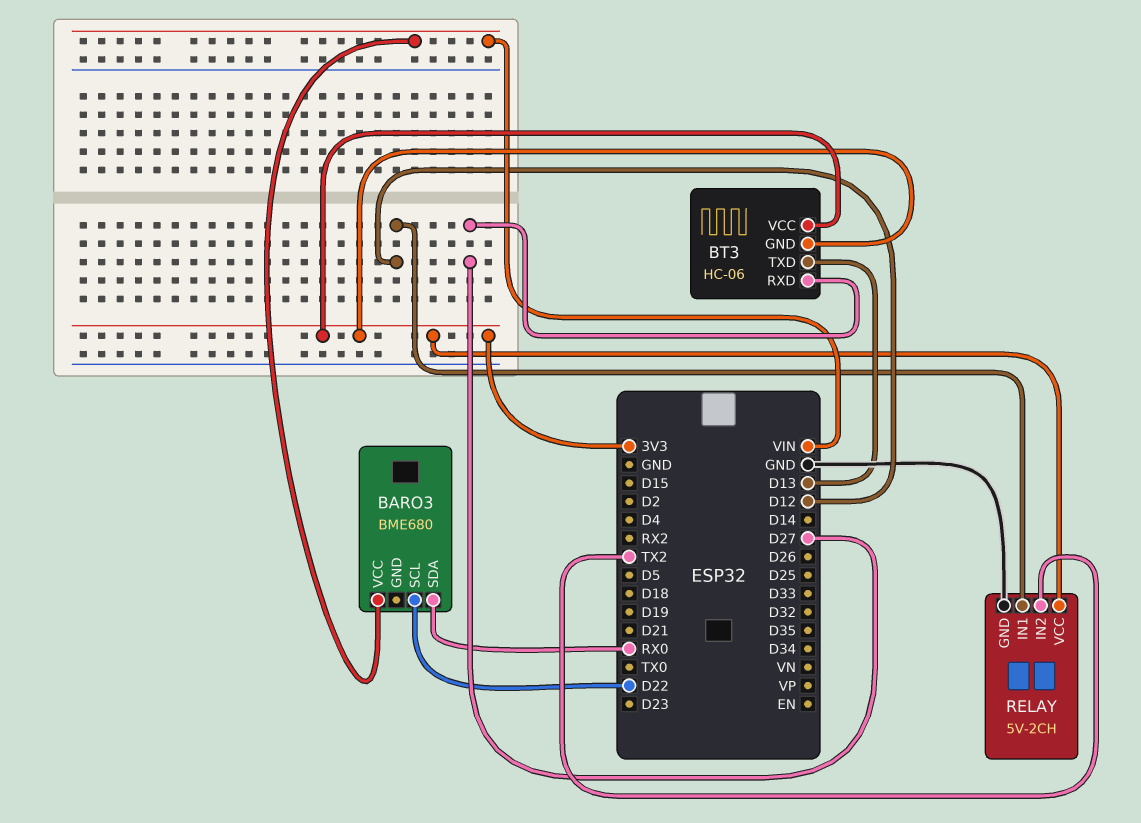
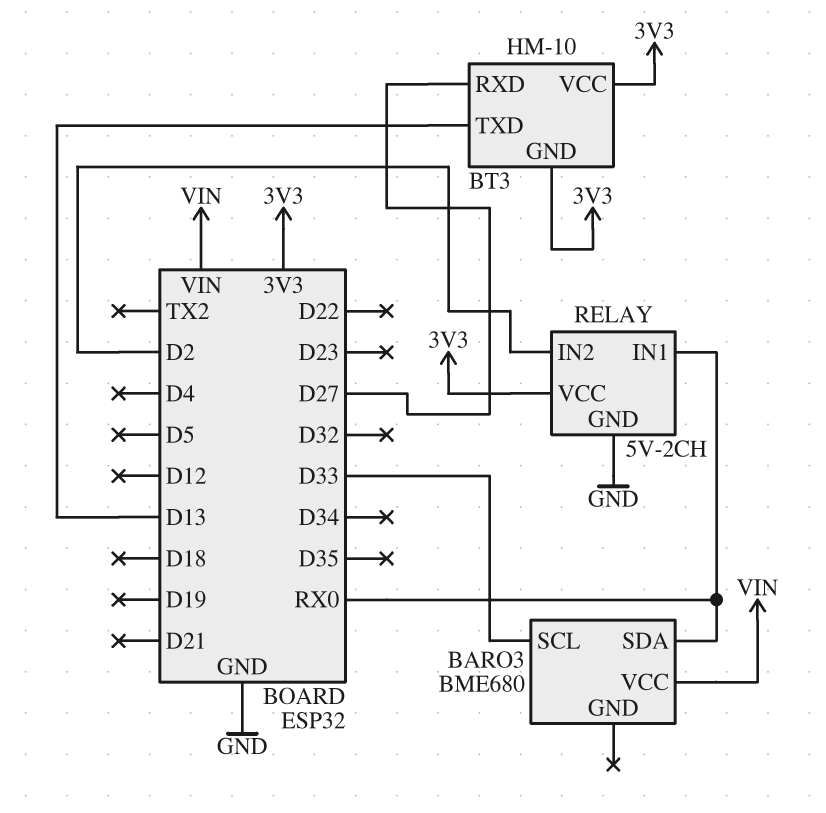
BARO3 pin SCL: D22 -> D33
BT3: HC-06 -> HM-10
RELAY pin IN1: D12 -> RX0
RELAY pin IN2: TX2 -> D2

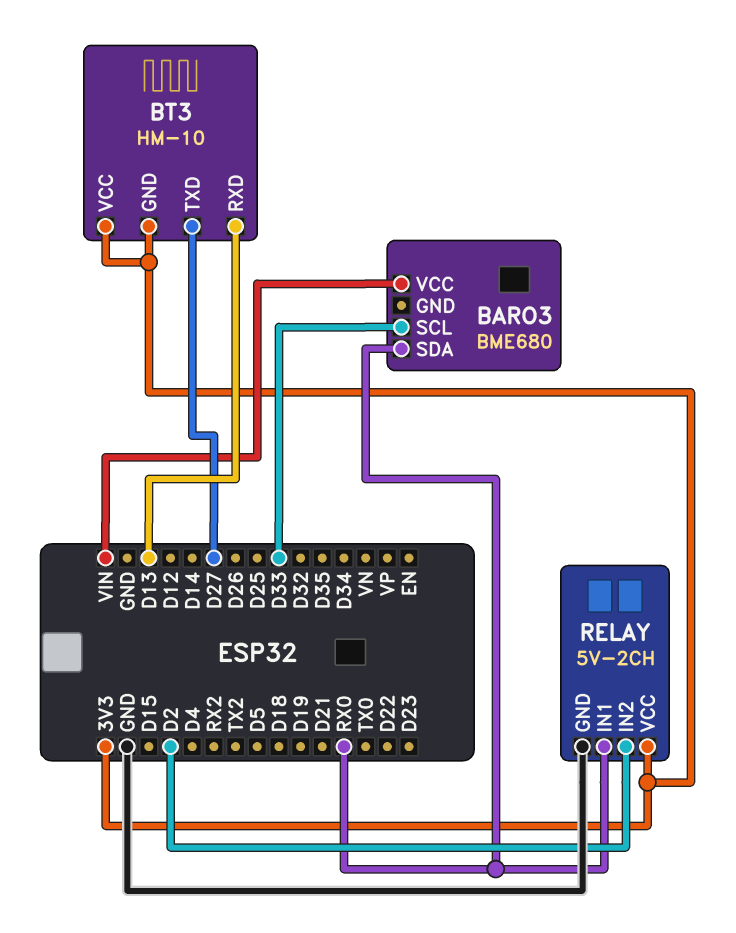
BT3 pin RXD: D27 -> D13
BT3 pin TXD: D13 -> D27

